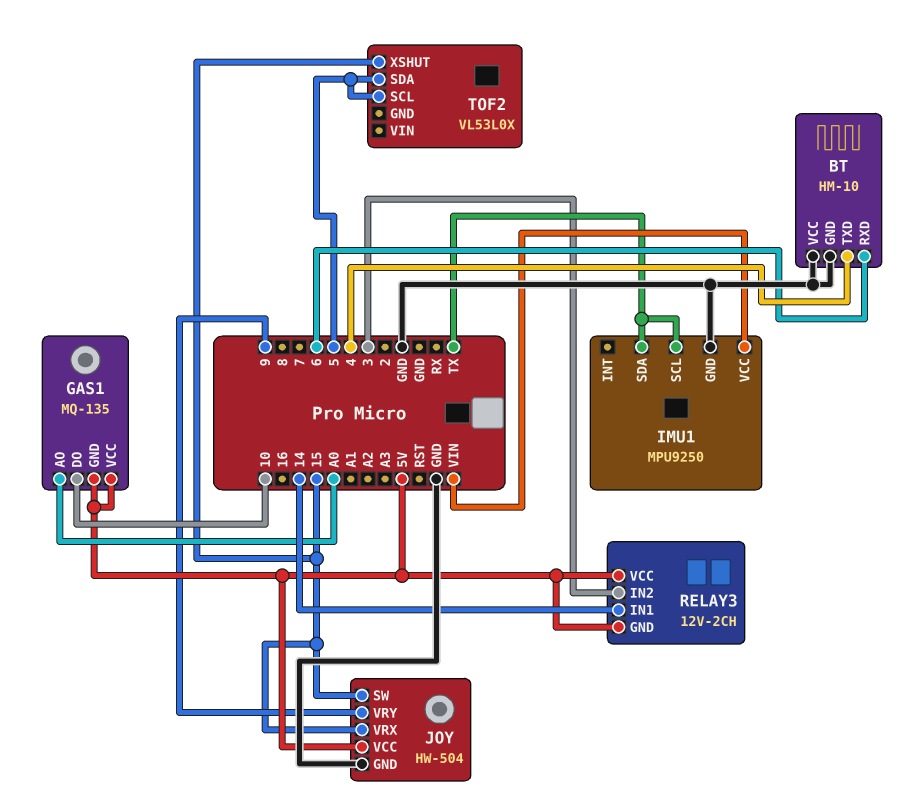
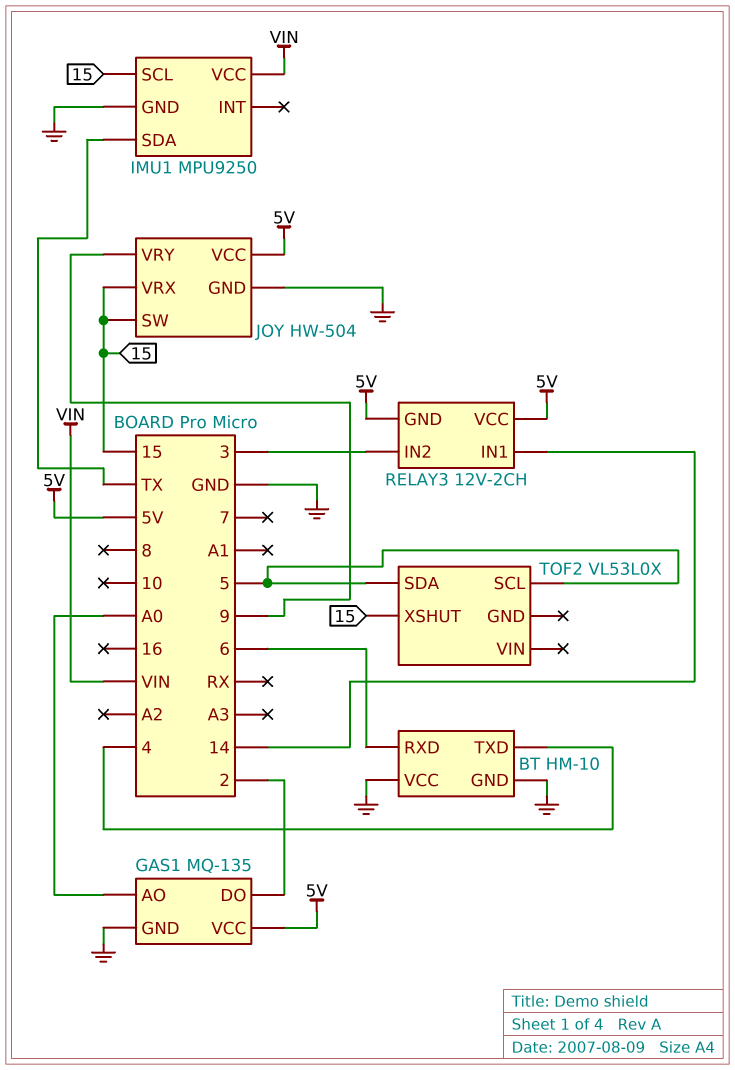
GAS1 pin DO: 10 -> 2
GAS1 pin GND: 5V -> GND
IMU1 pin SCL: TX -> 15

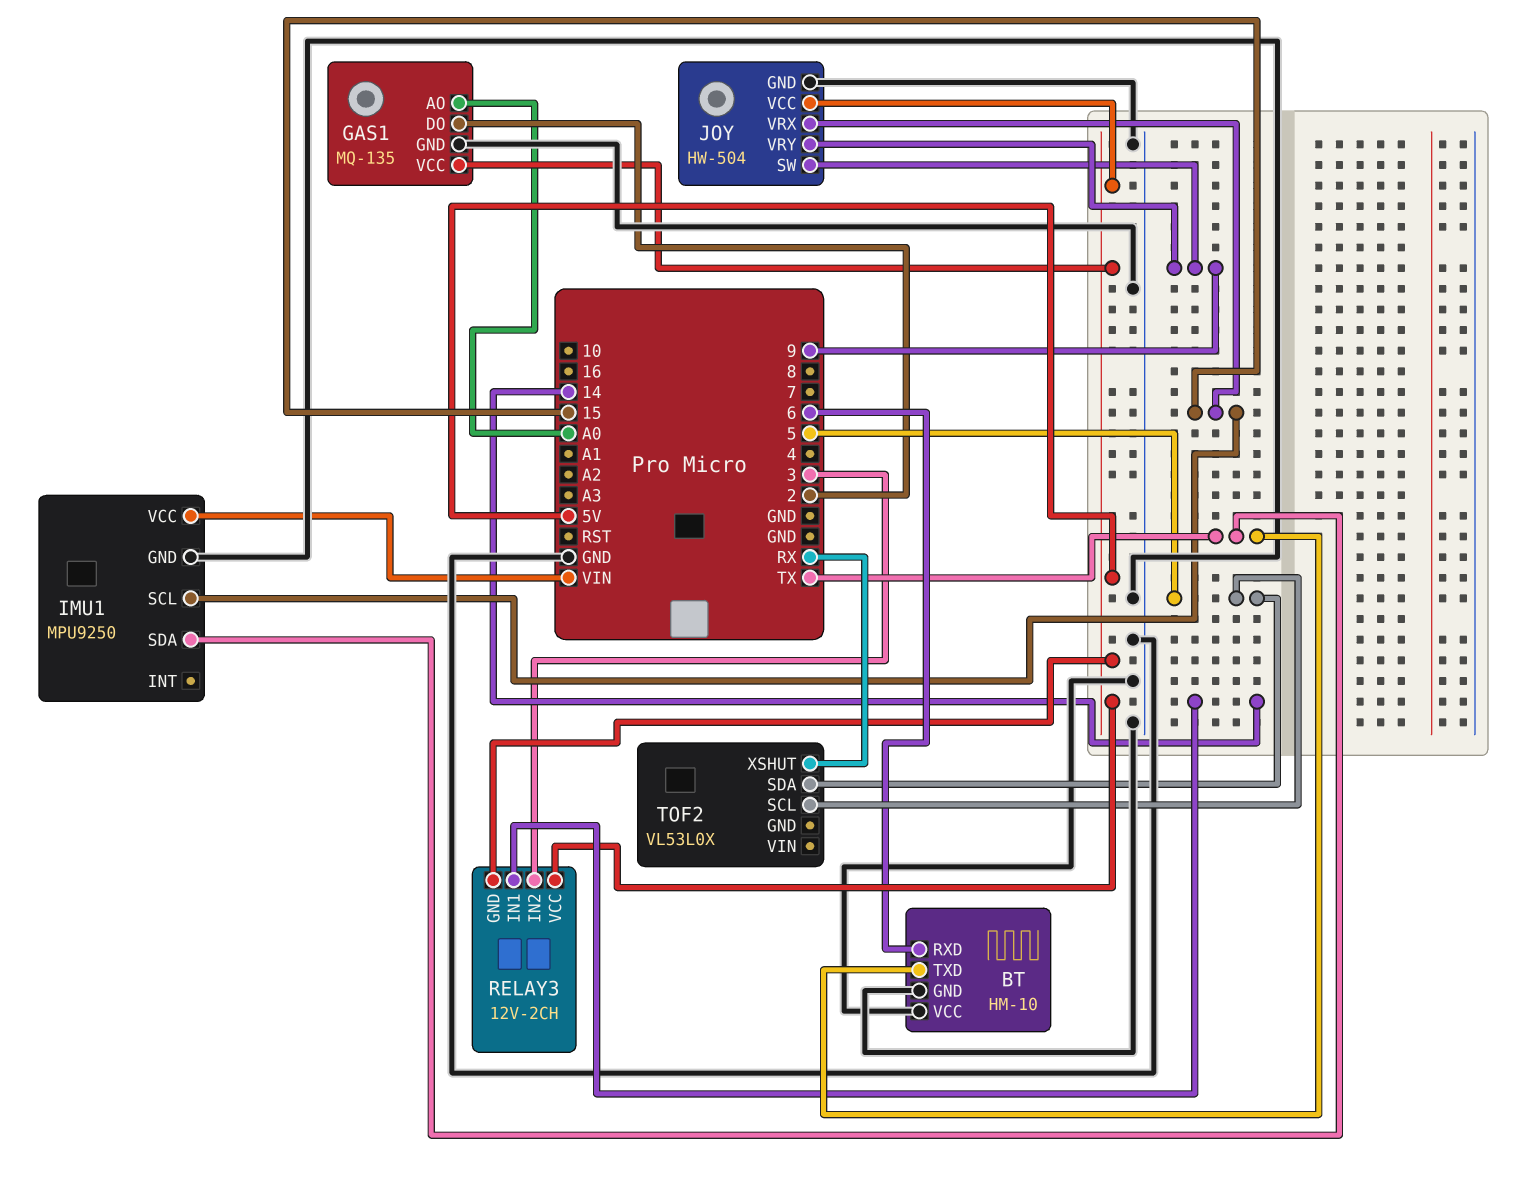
BT pin TXD: 4 -> TX
JOY pin SW: 15 -> 9
TOF2 pin XSHUT: 15 -> RX

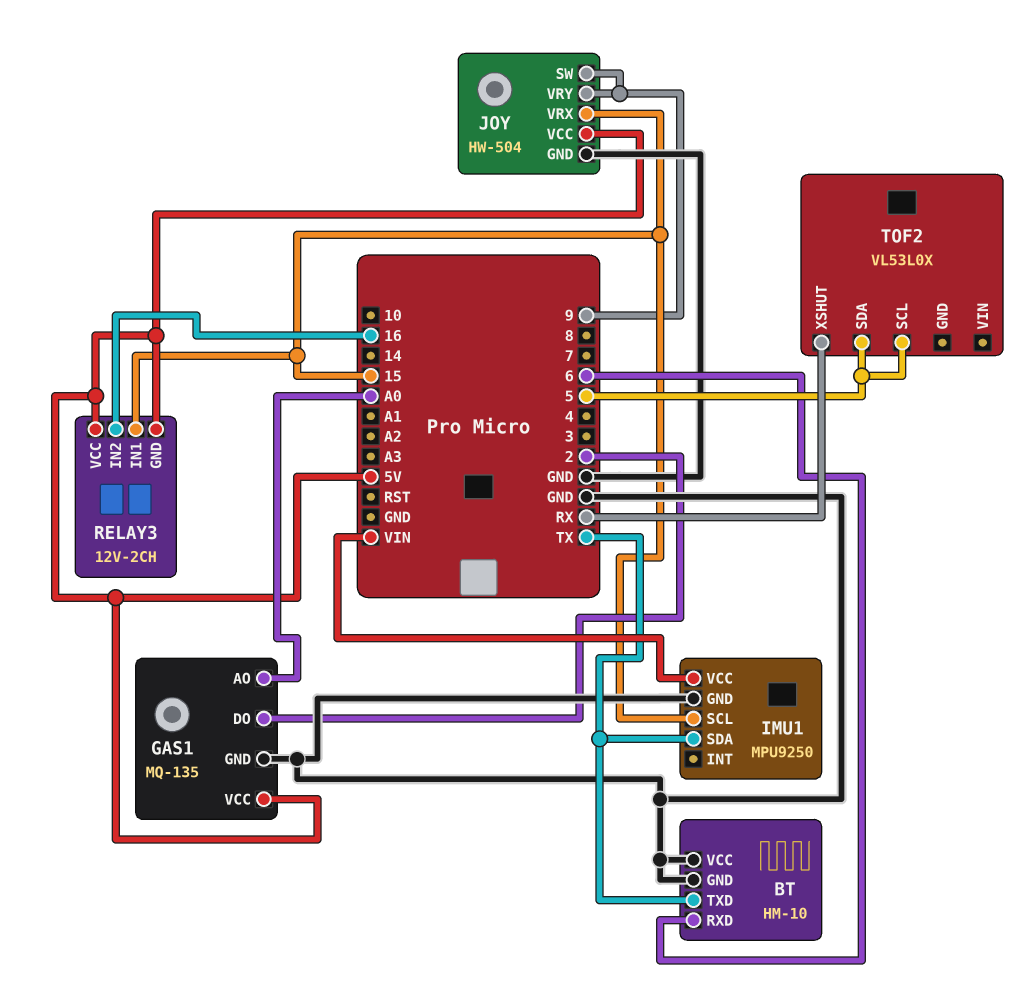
RELAY3 pin IN1: 14 -> 15
RELAY3 pin IN2: 3 -> 16

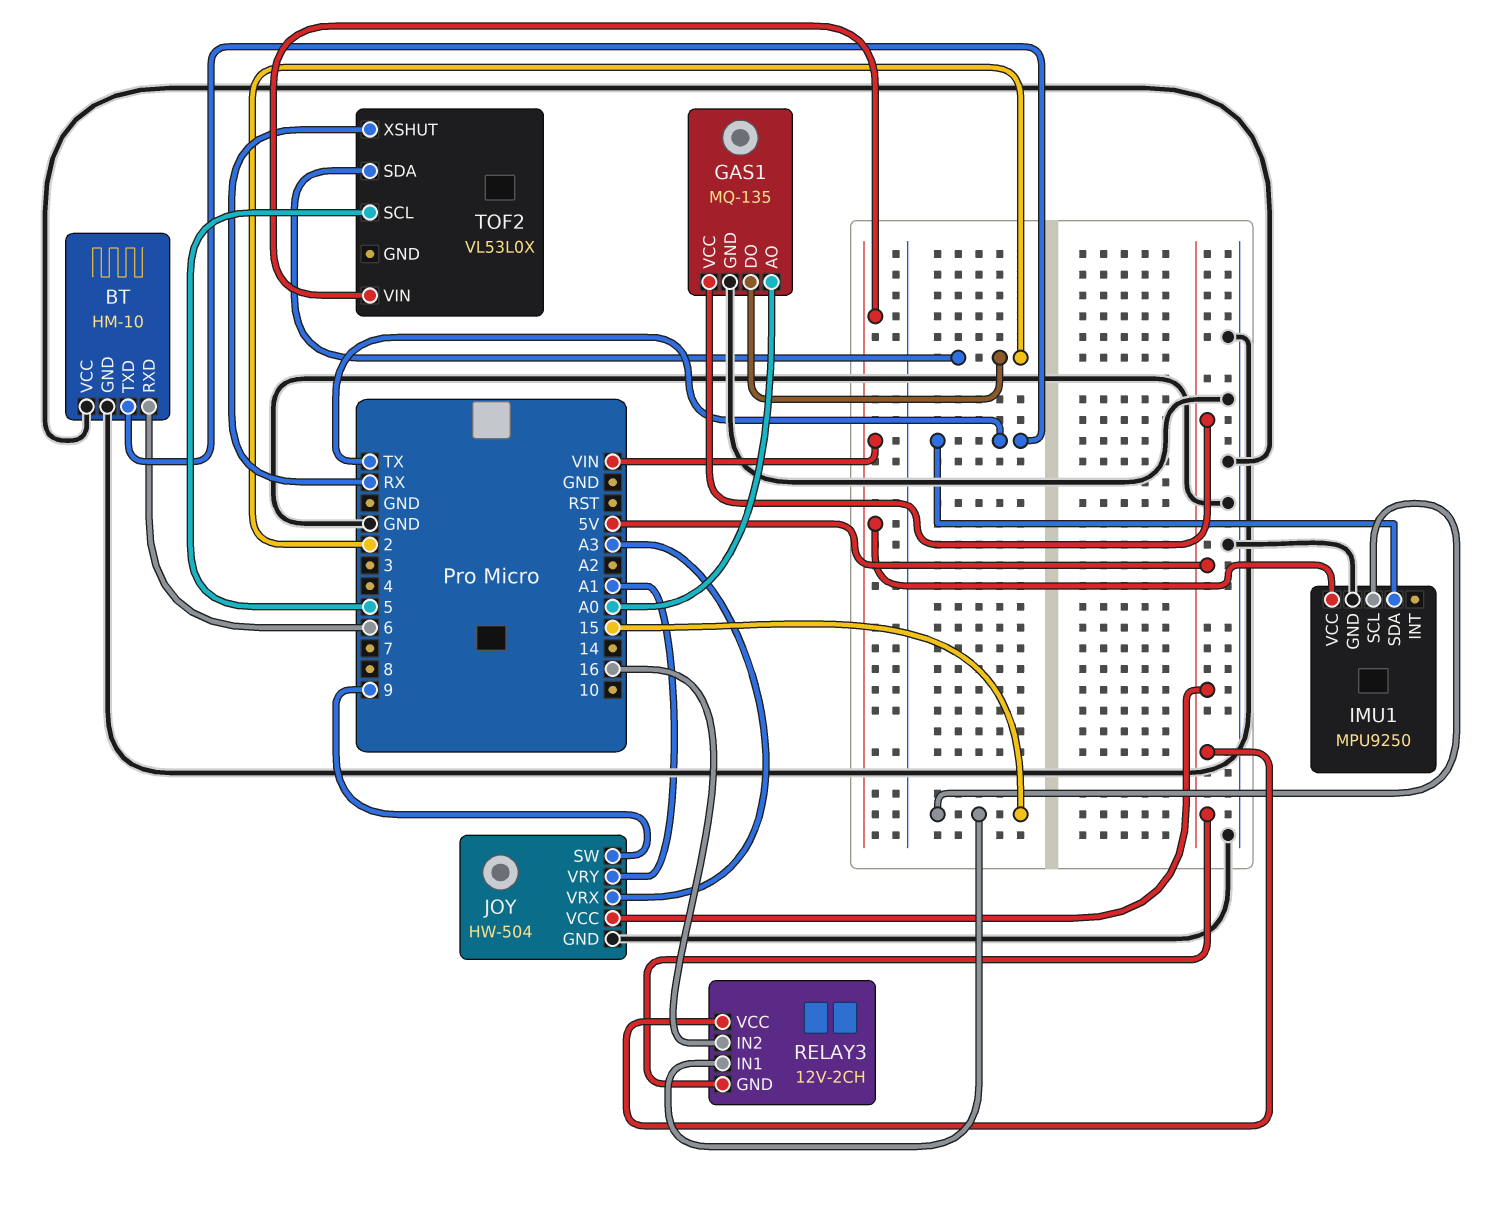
JOY pin VRX: 15 -> A3
JOY pin VRY: 9 -> A1
TOF2 pin SDA: 5 -> 2
TOF2 pin VIN: none -> VIN

